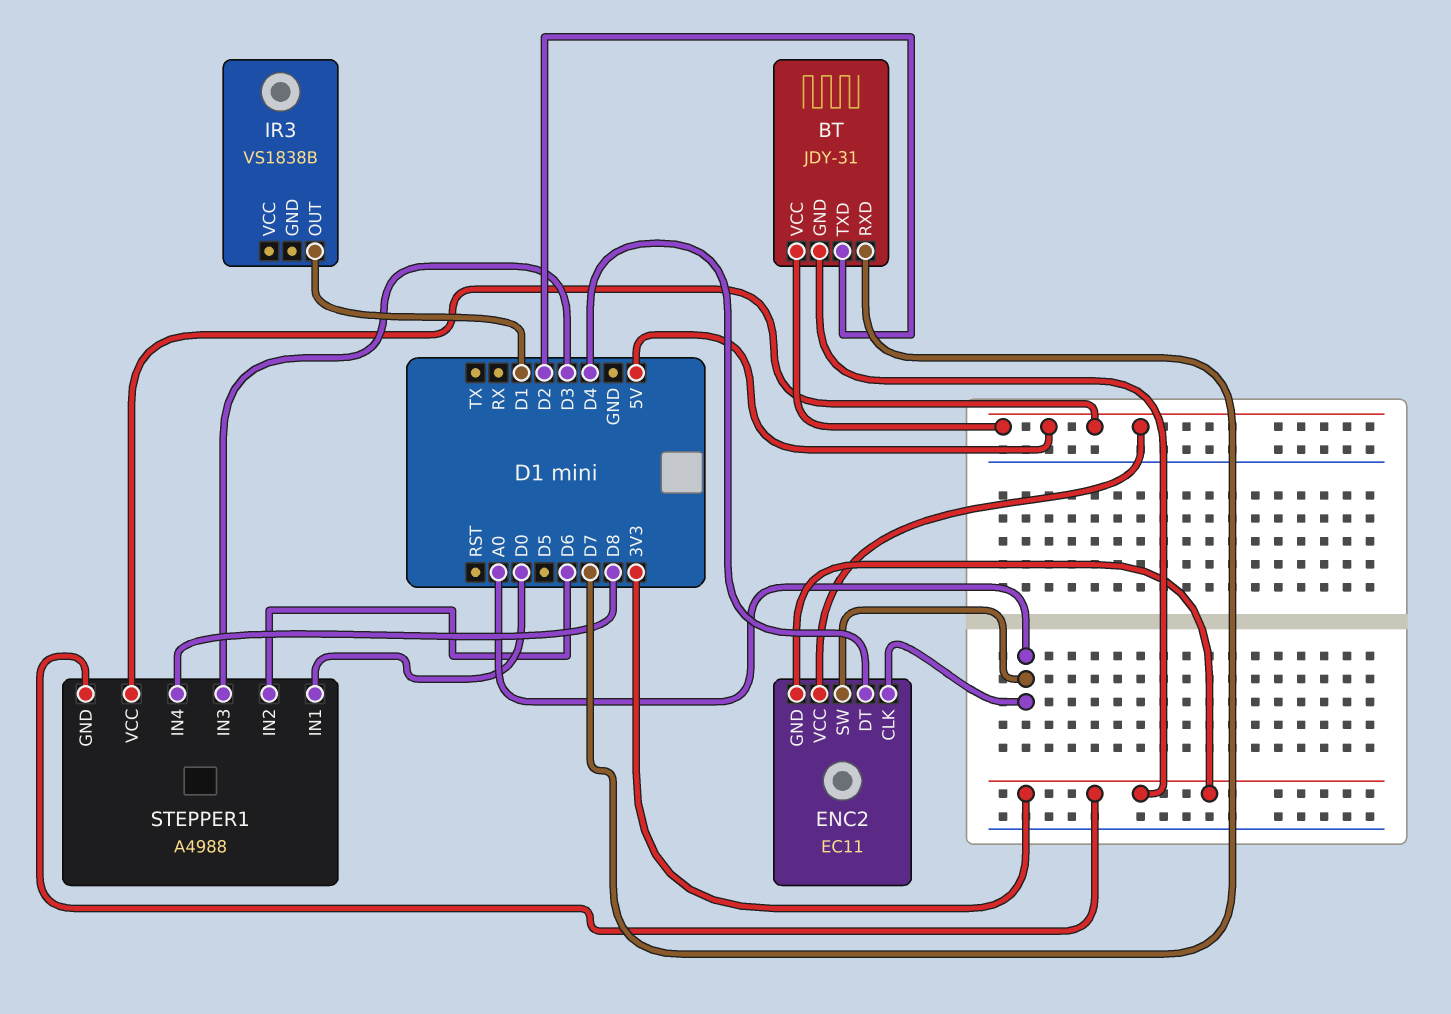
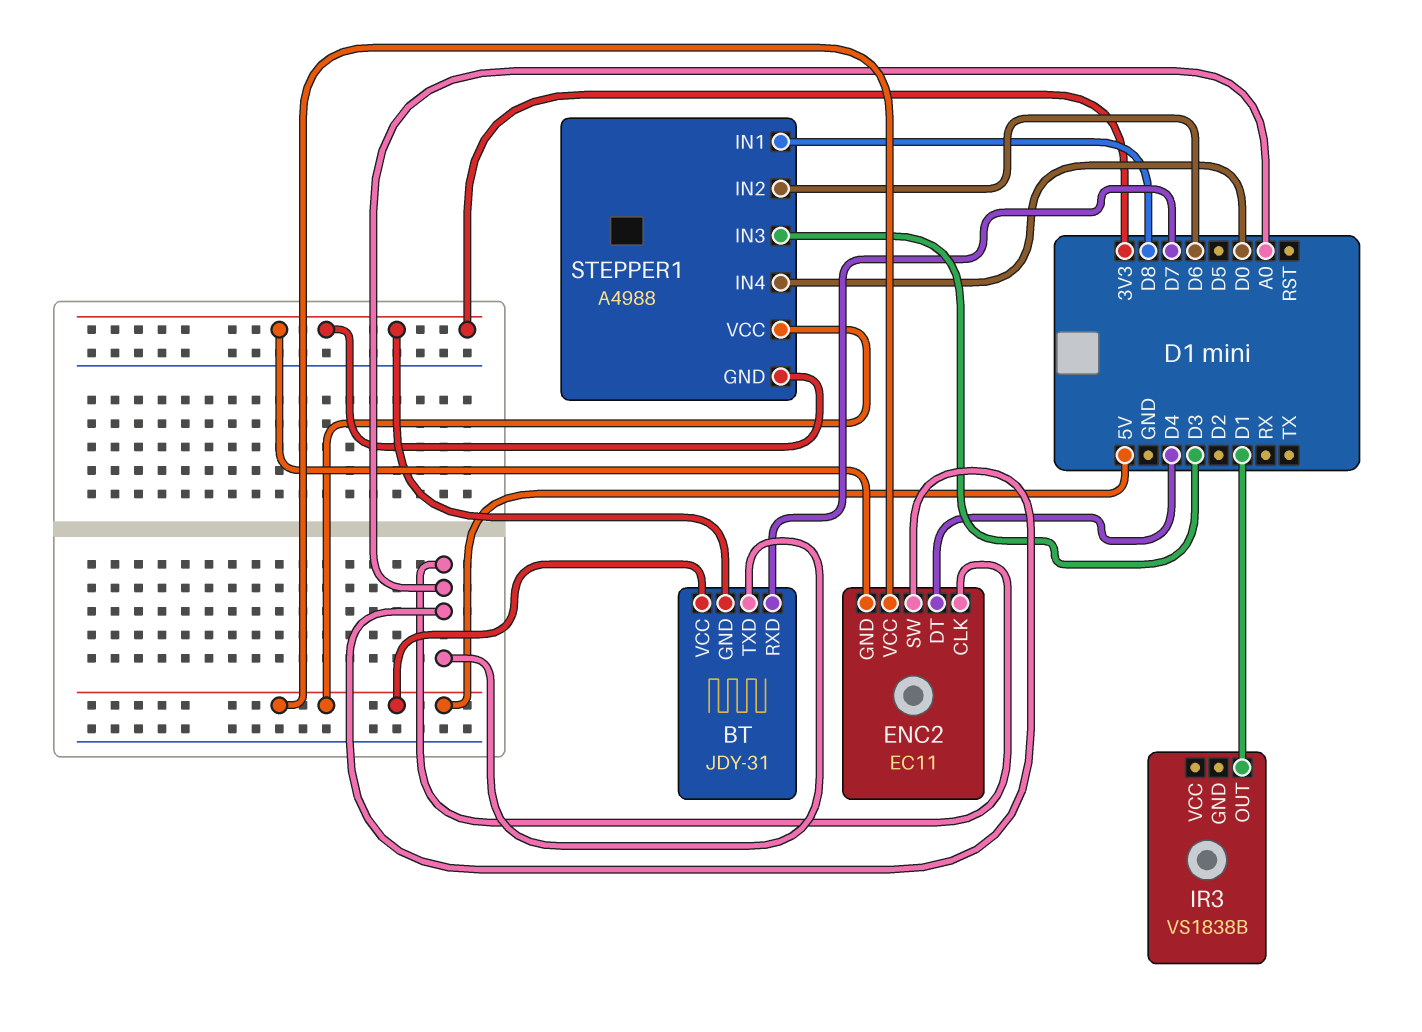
BT pin TXD: D2 -> A0
STEPPER1 pin IN1: D0 -> D8
STEPPER1 pin IN4: D8 -> D0

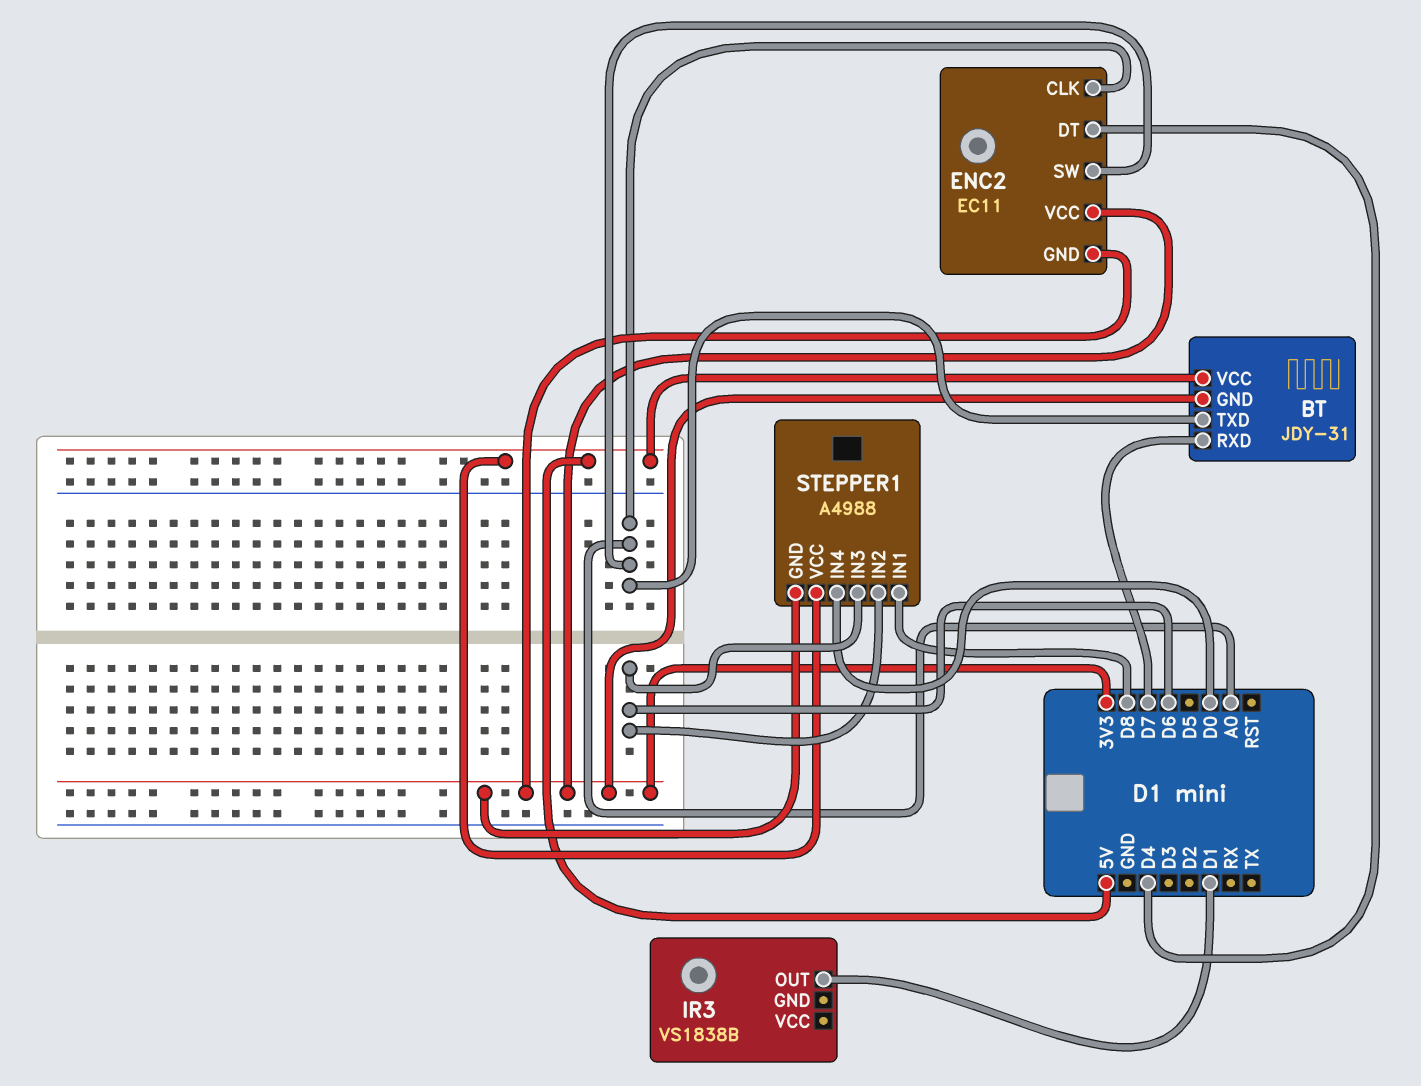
ENC2 pin VCC: 5V -> 3V3
STEPPER1 pin IN3: D3 -> D6

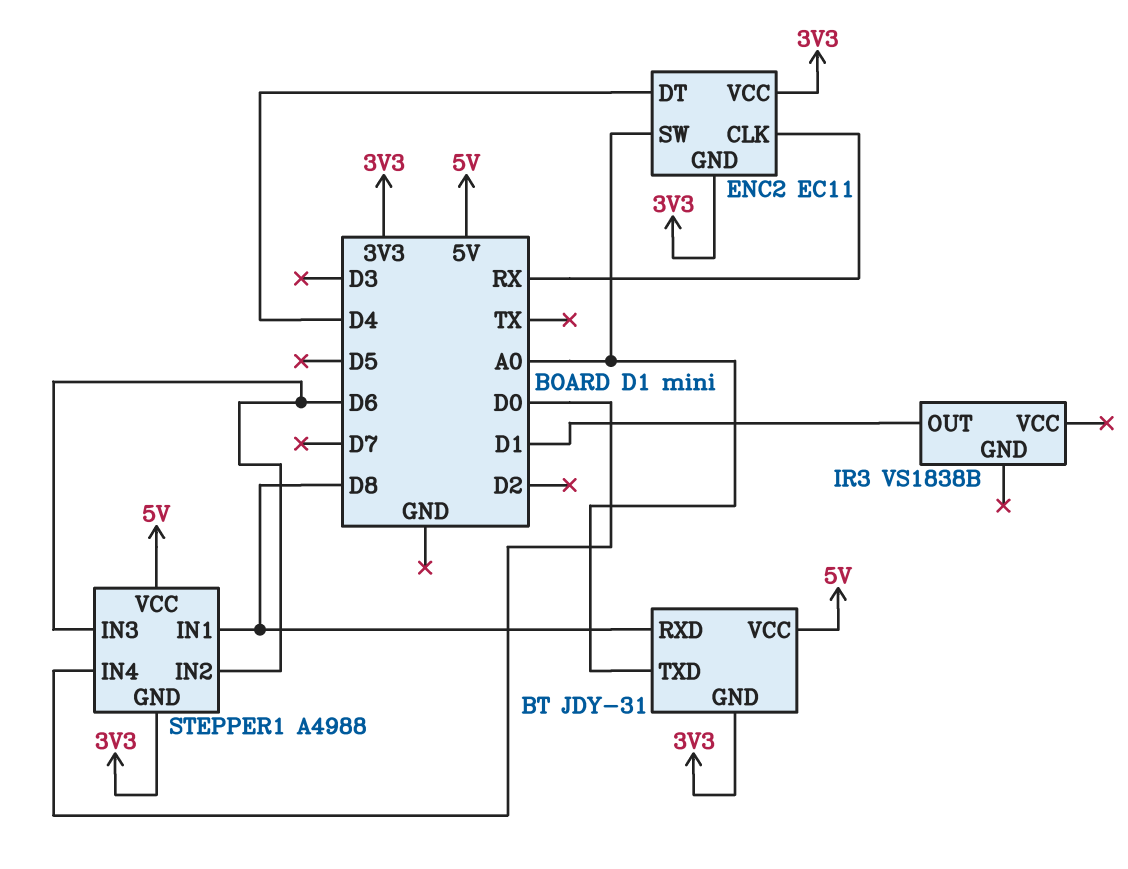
BT pin RXD: D7 -> D8
ENC2 pin CLK: A0 -> RX

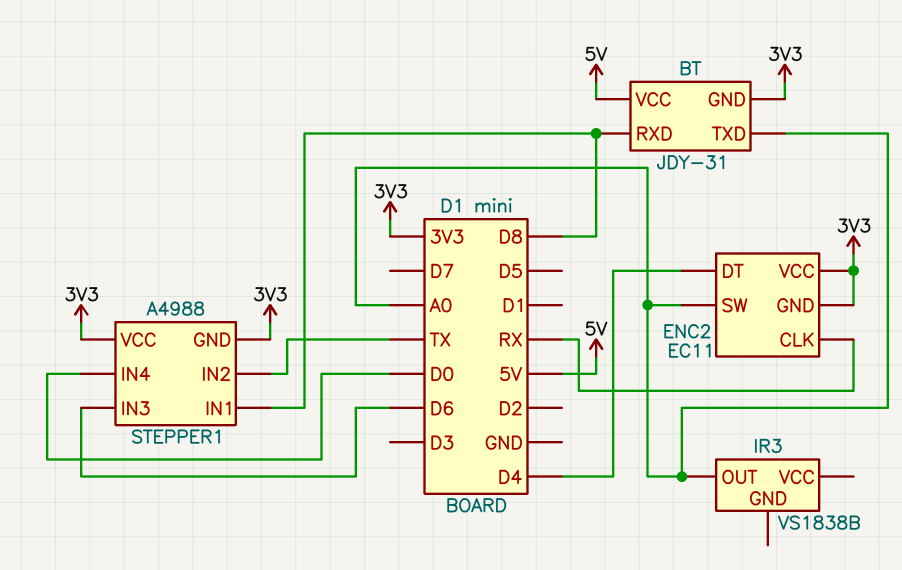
IR3 pin OUT: D1 -> A0
STEPPER1 pin IN2: D6 -> TX
STEPPER1 pin VCC: 5V -> 3V3

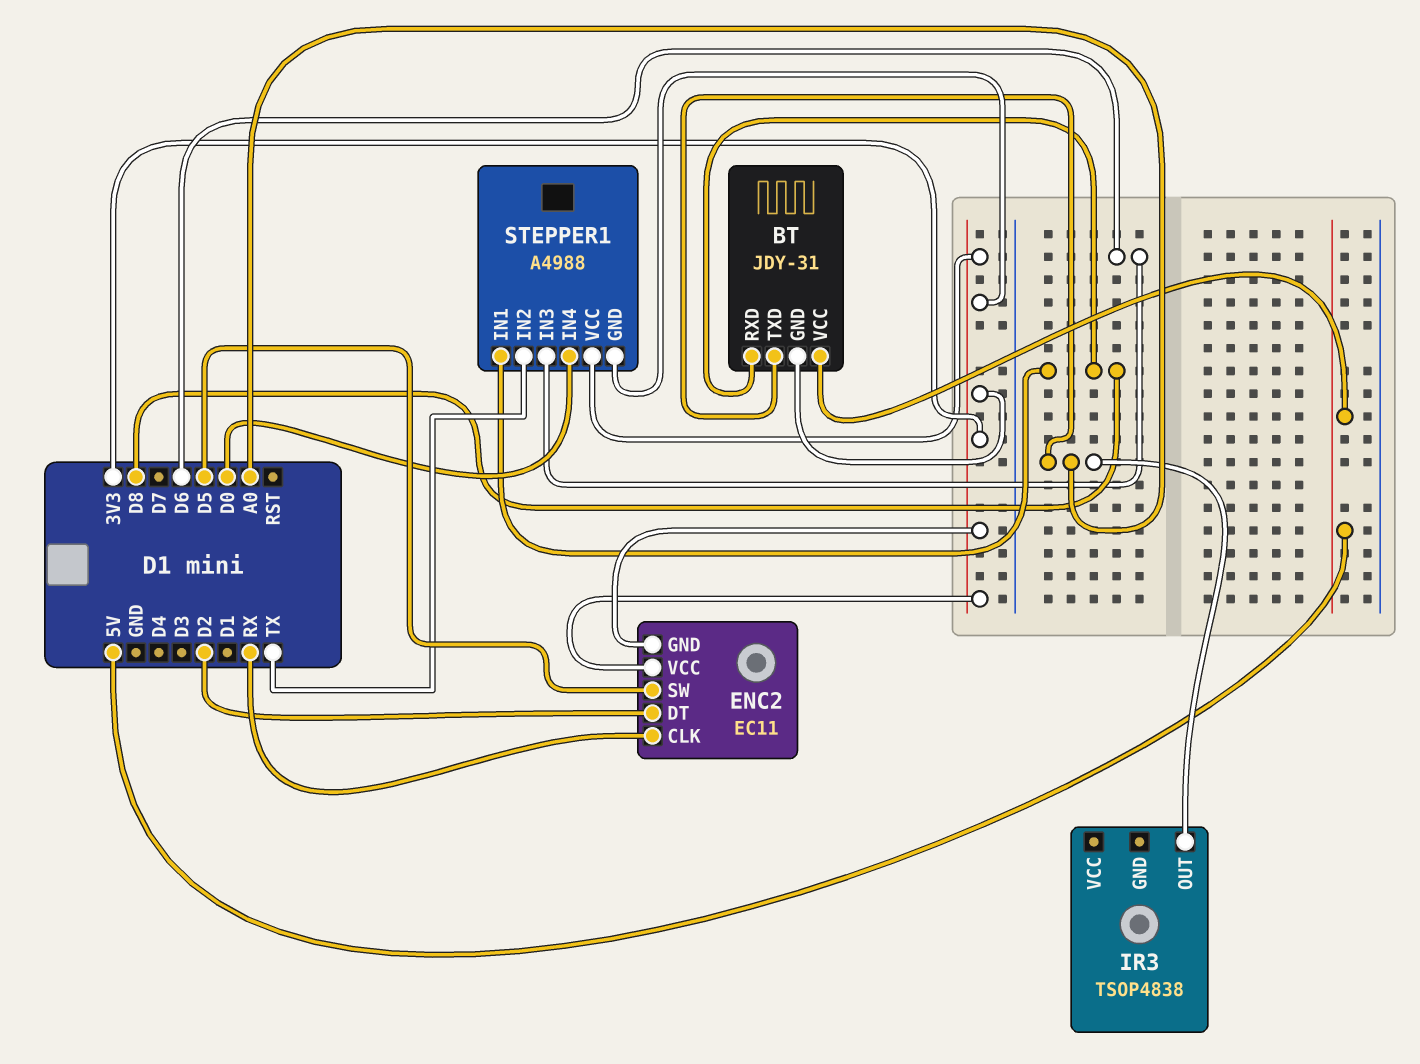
ENC2 pin DT: D4 -> D2
ENC2 pin SW: A0 -> D5
IR3: VS1838B -> TSOP4838

